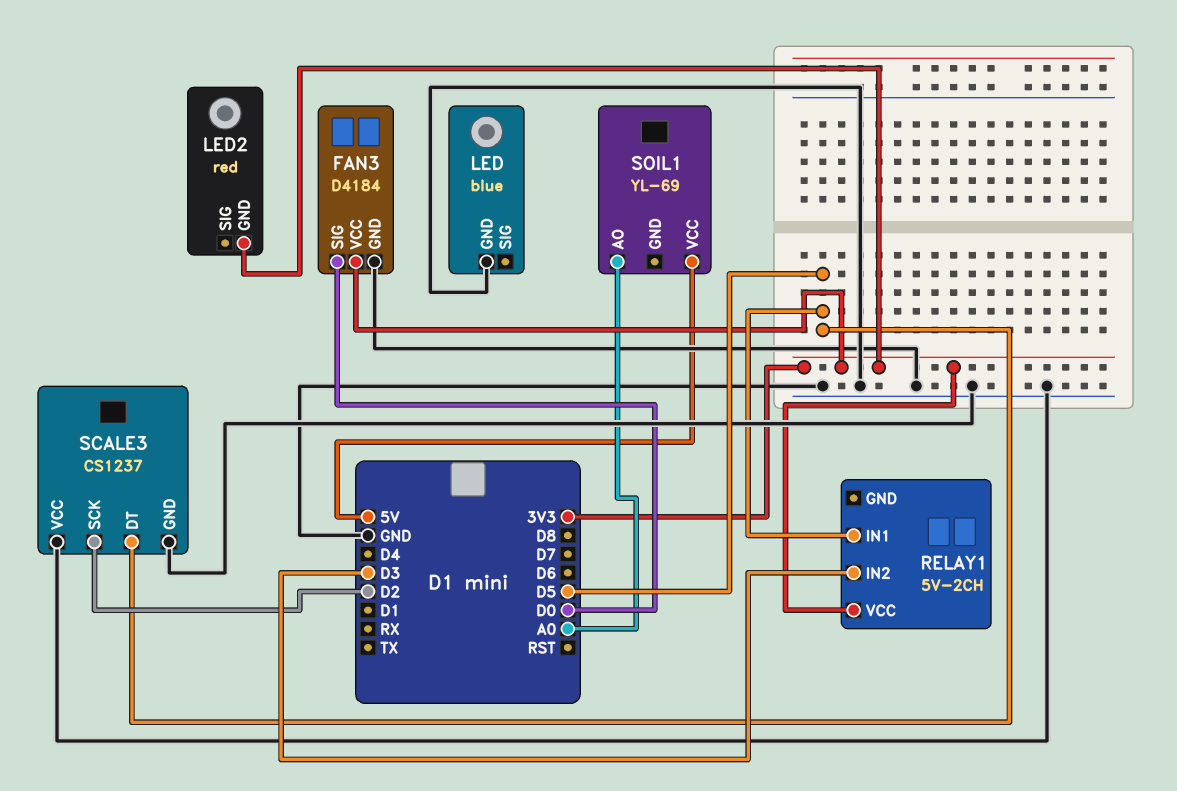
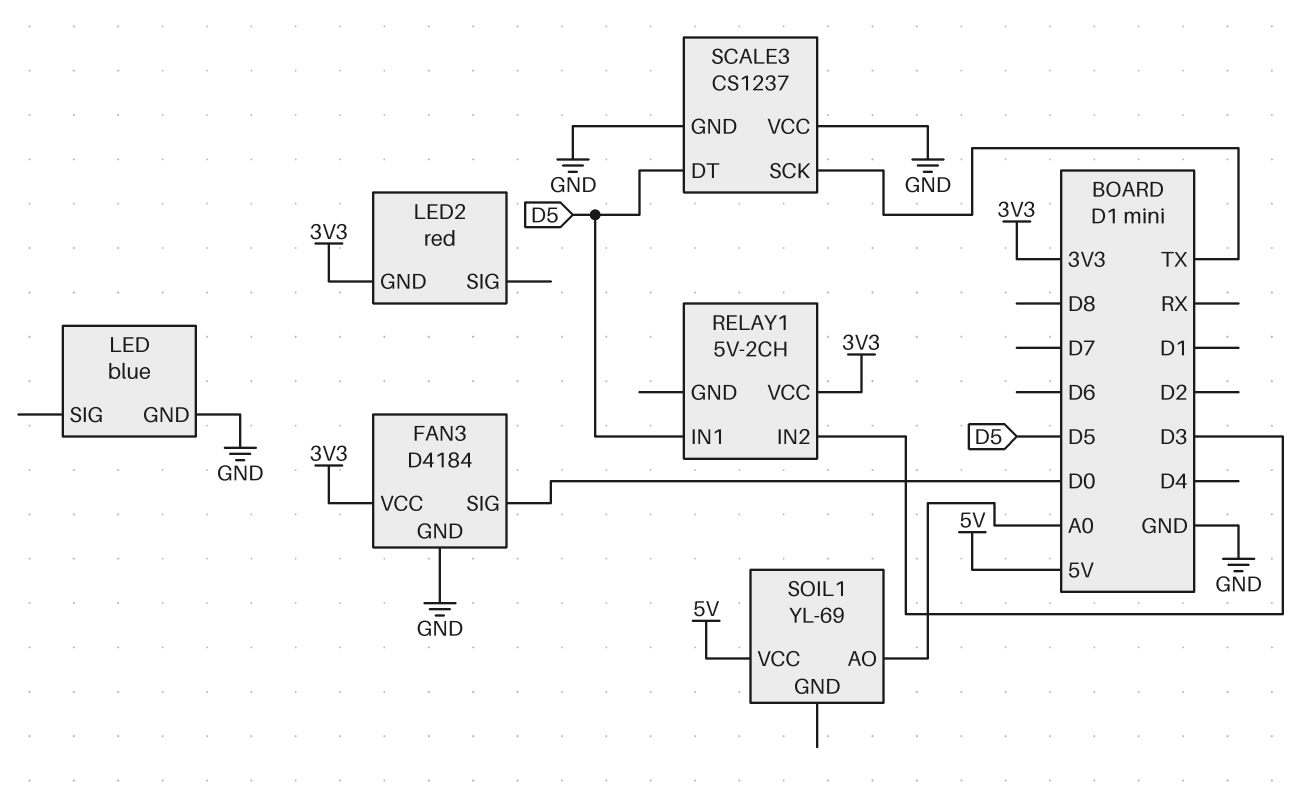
SCALE3 pin SCK: D2 -> TX

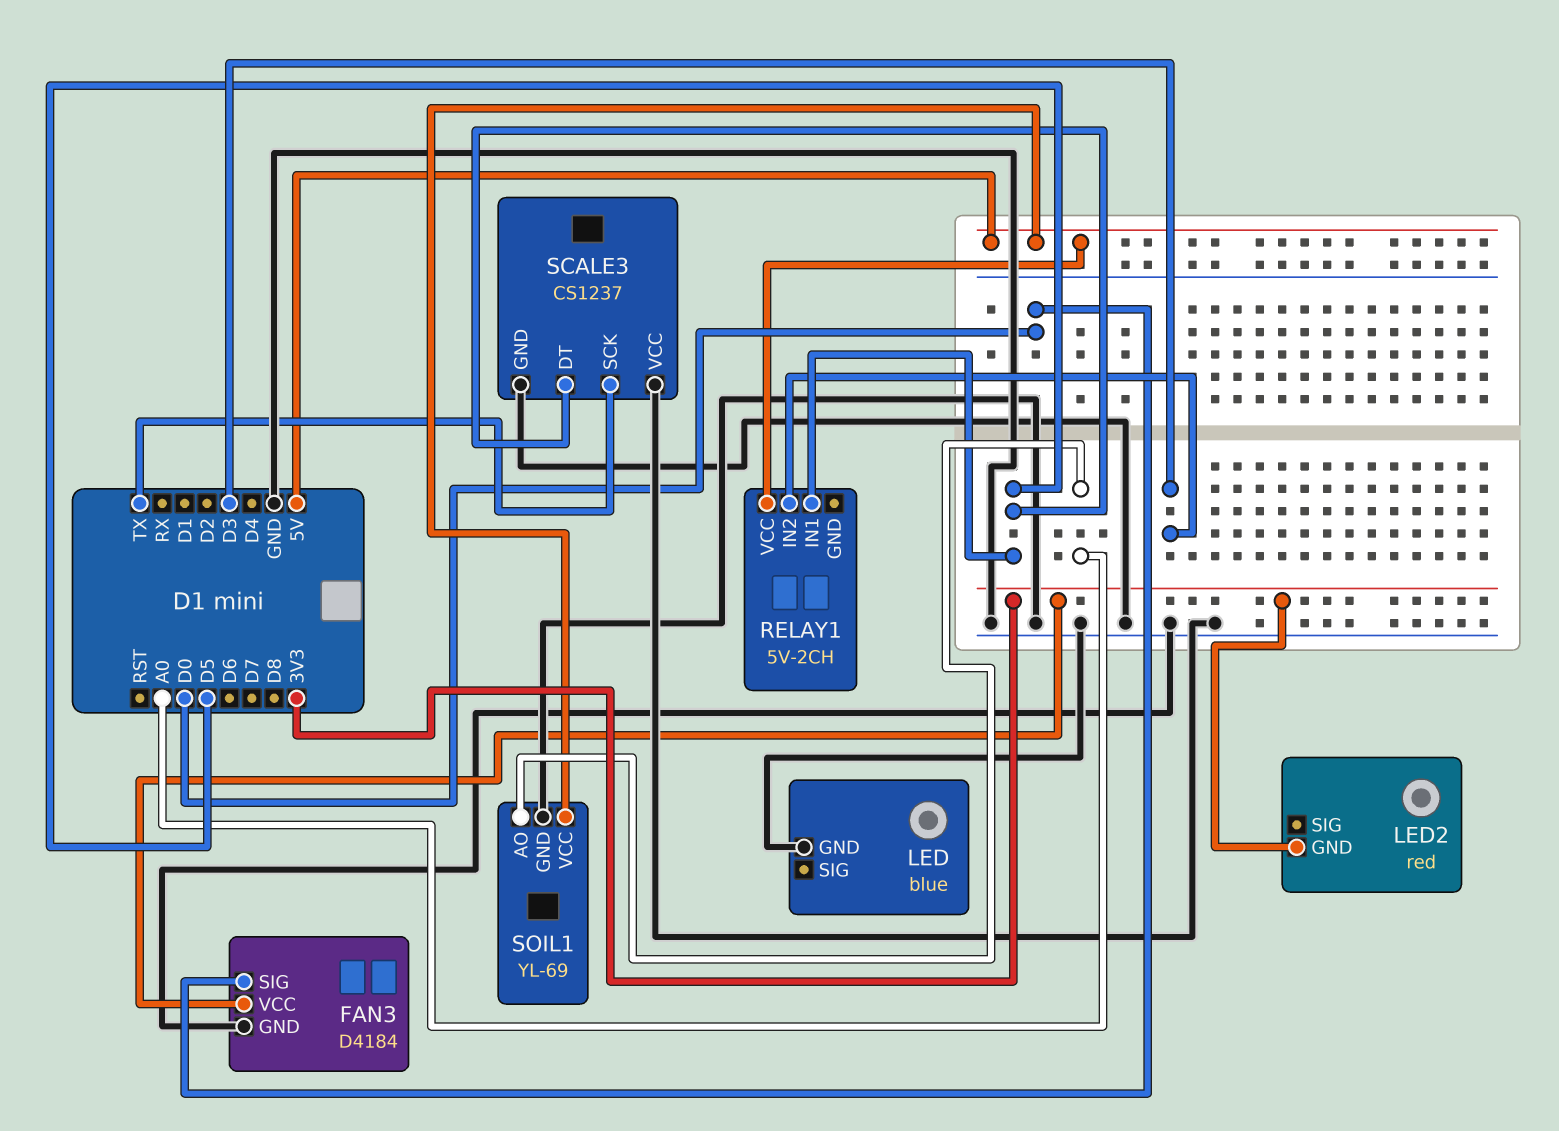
RELAY1 pin VCC: 3V3 -> 5V
SOIL1 pin GND: none -> GND

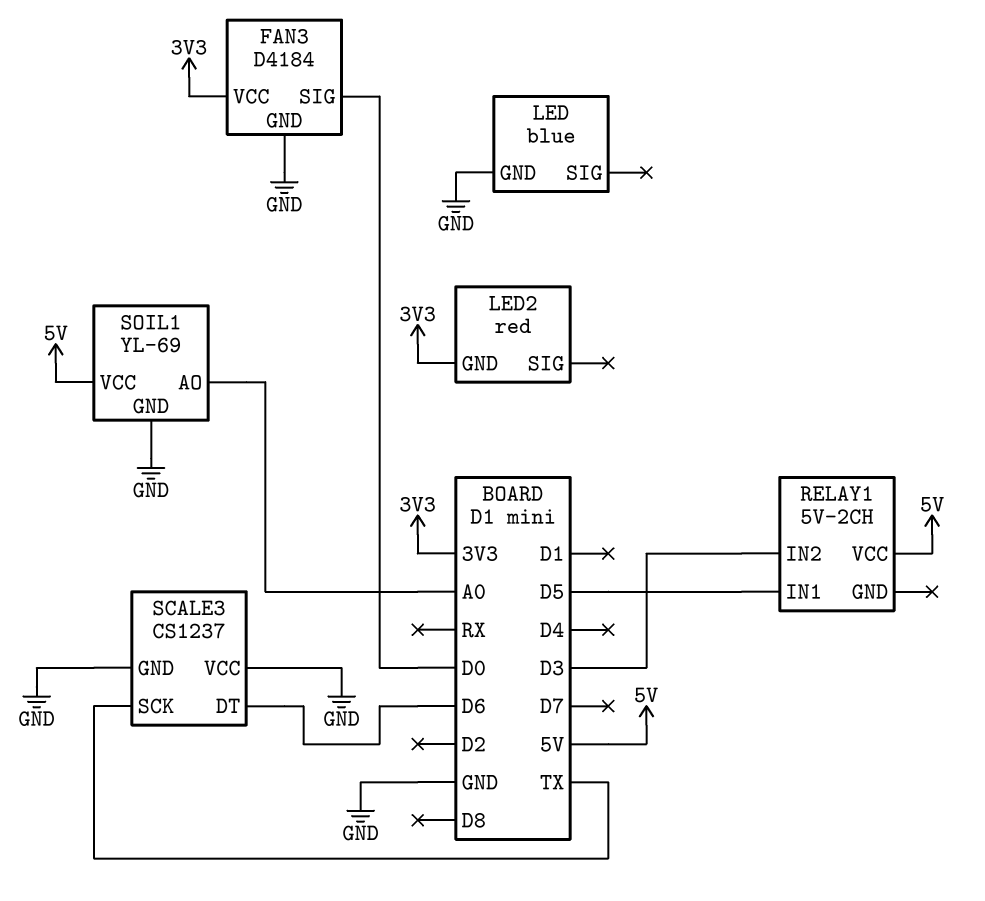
SCALE3 pin DT: D5 -> D6

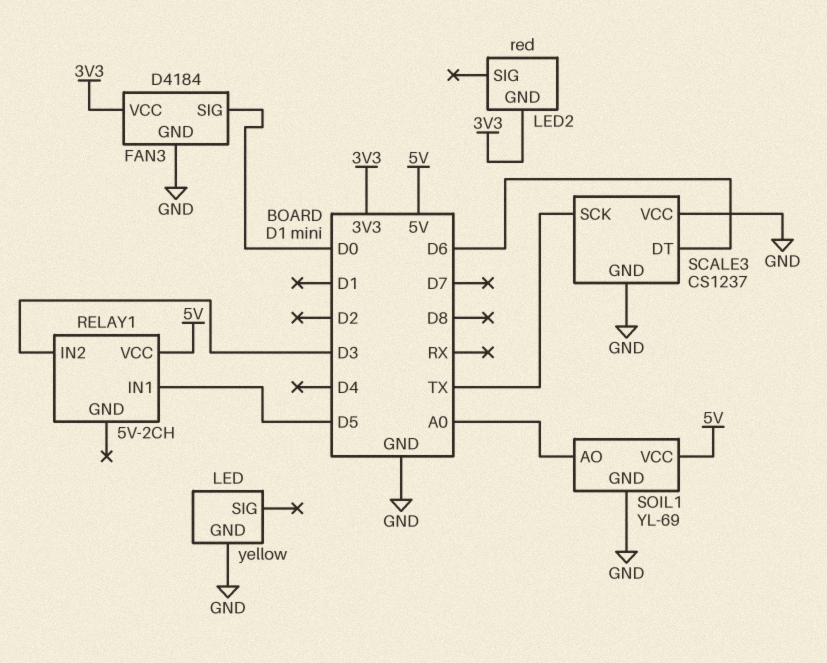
LED: blue -> yellow

